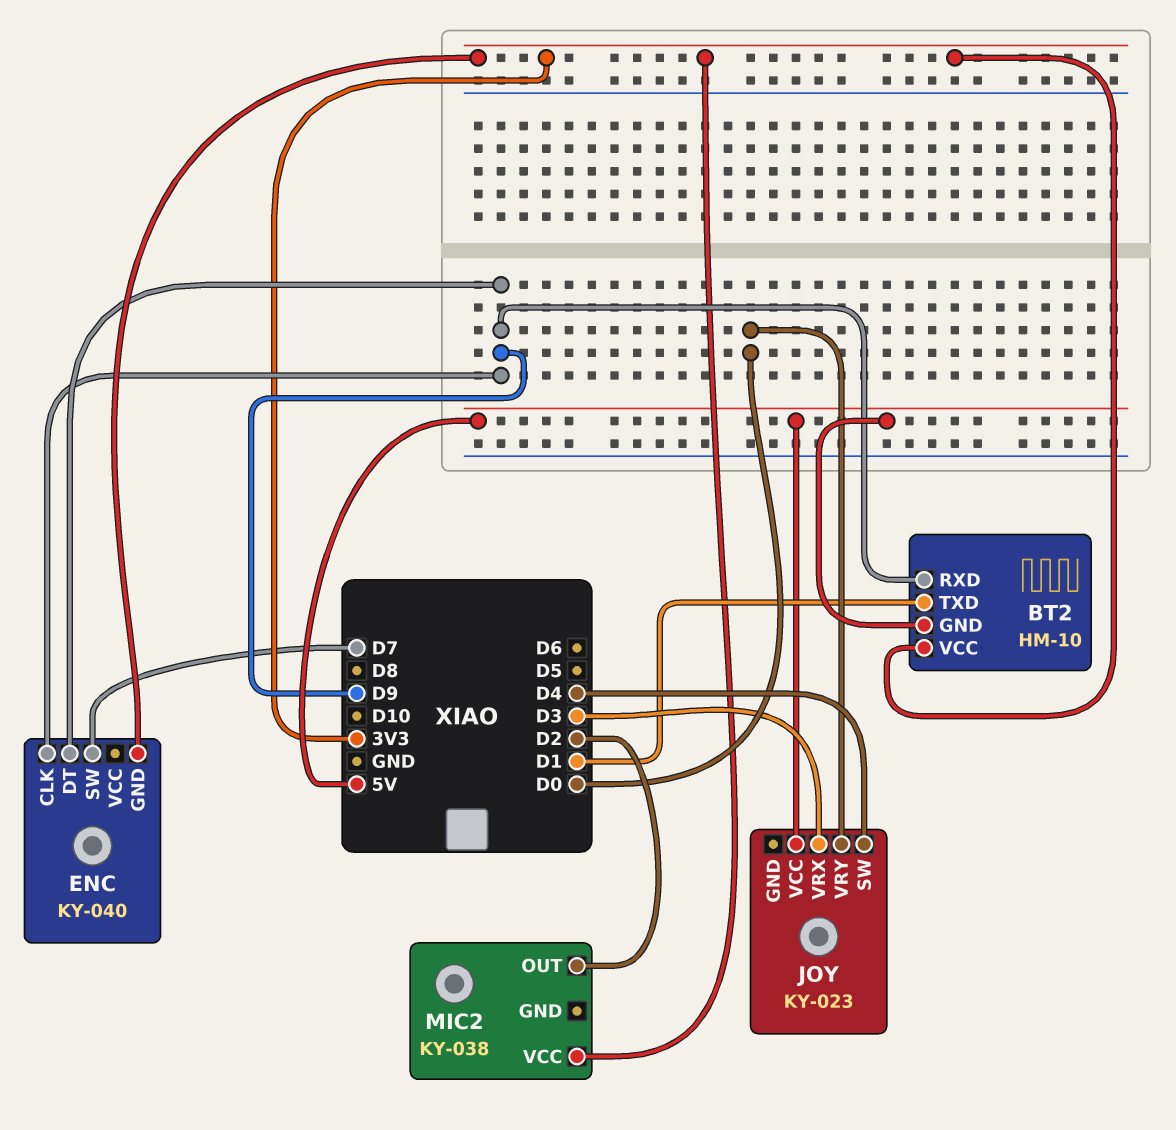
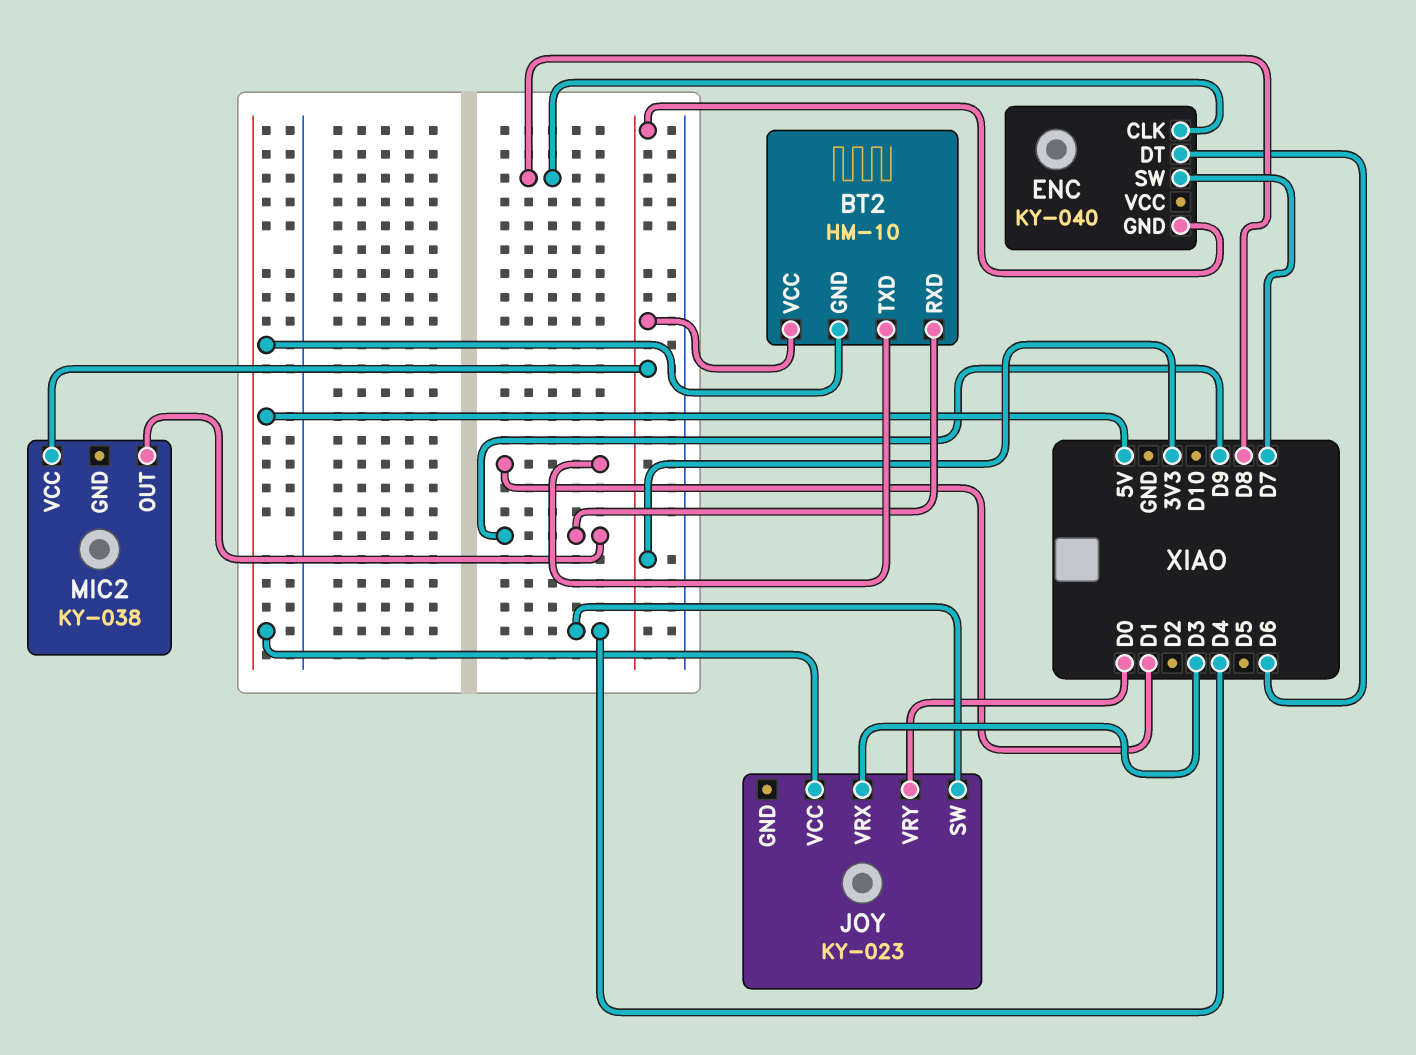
ENC pin CLK: D9 -> D8
ENC pin DT: D9 -> D6
MIC2 pin OUT: D2 -> D9

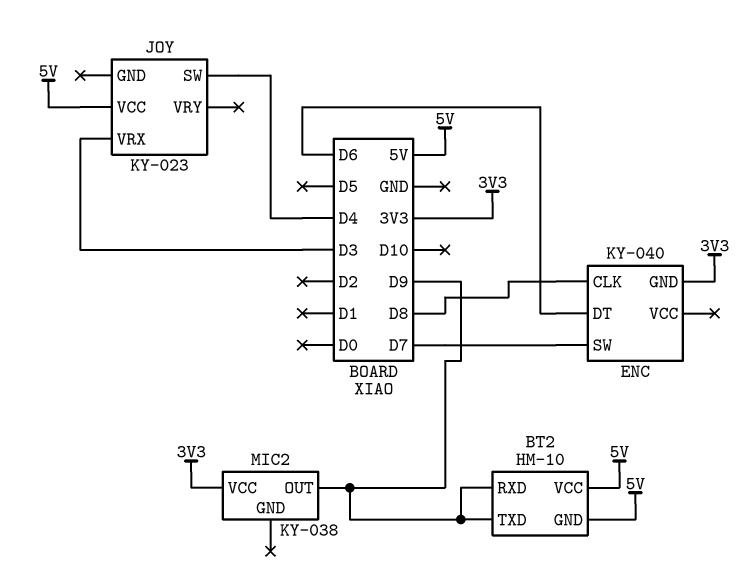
BT2 pin TXD: D1 -> D9
BT2 pin VCC: 3V3 -> 5V
JOY pin VRY: D0 -> none

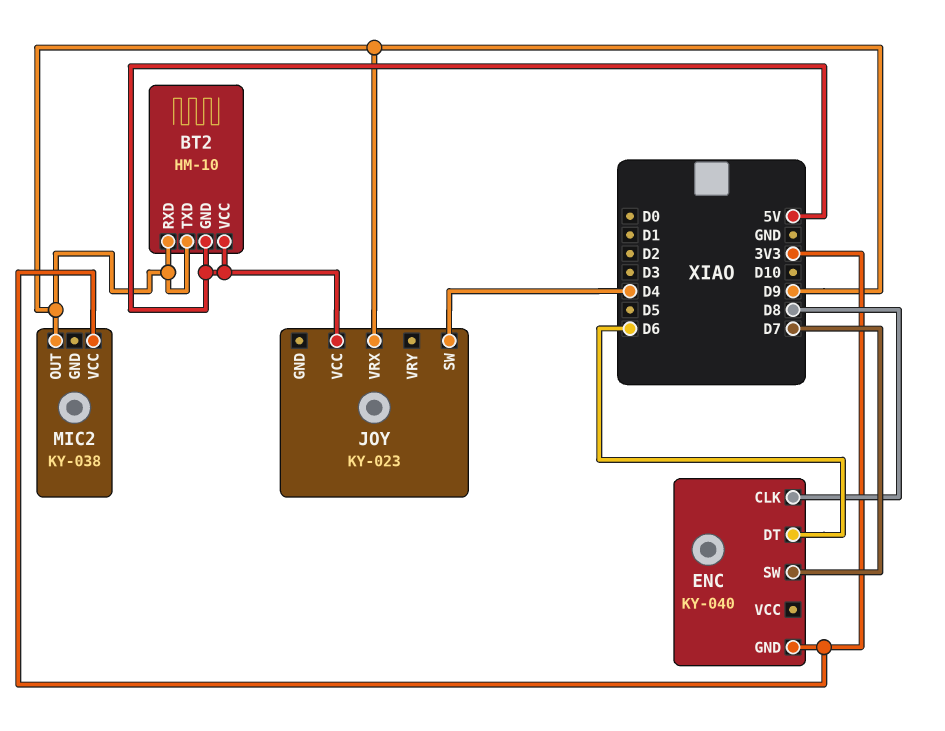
JOY pin VRX: D3 -> D9

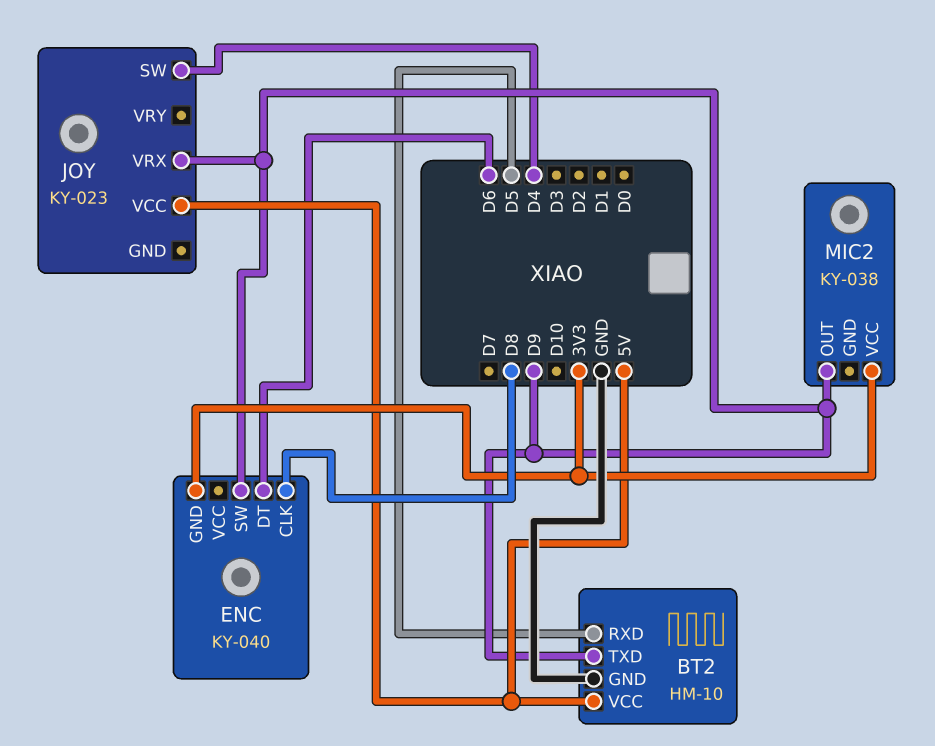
BT2 pin GND: 5V -> GND
BT2 pin RXD: D9 -> D5
ENC pin SW: D7 -> D9

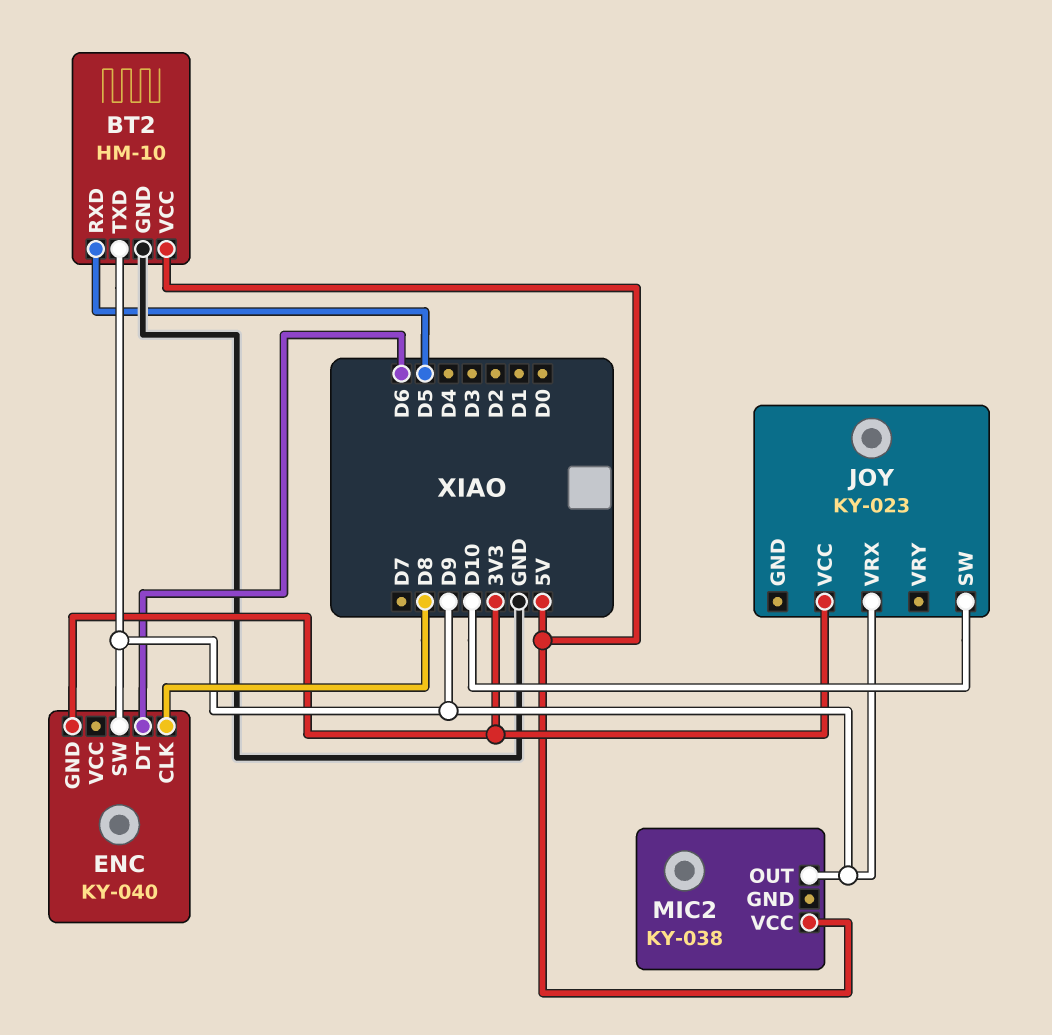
JOY pin SW: D4 -> D10
JOY pin VCC: 5V -> 3V3
MIC2 pin VCC: 3V3 -> 5V

